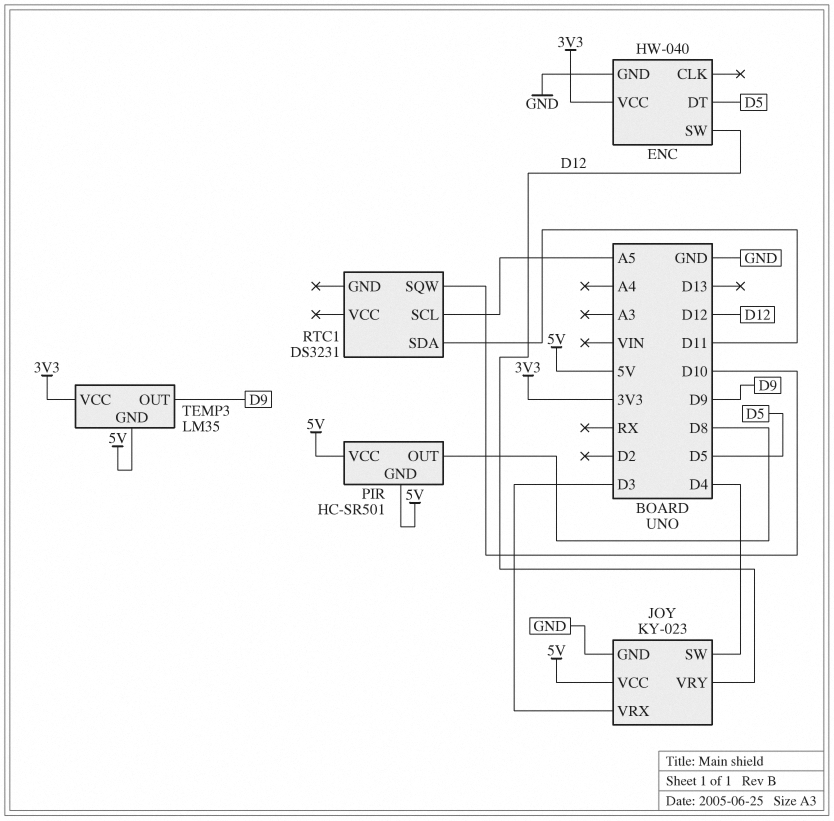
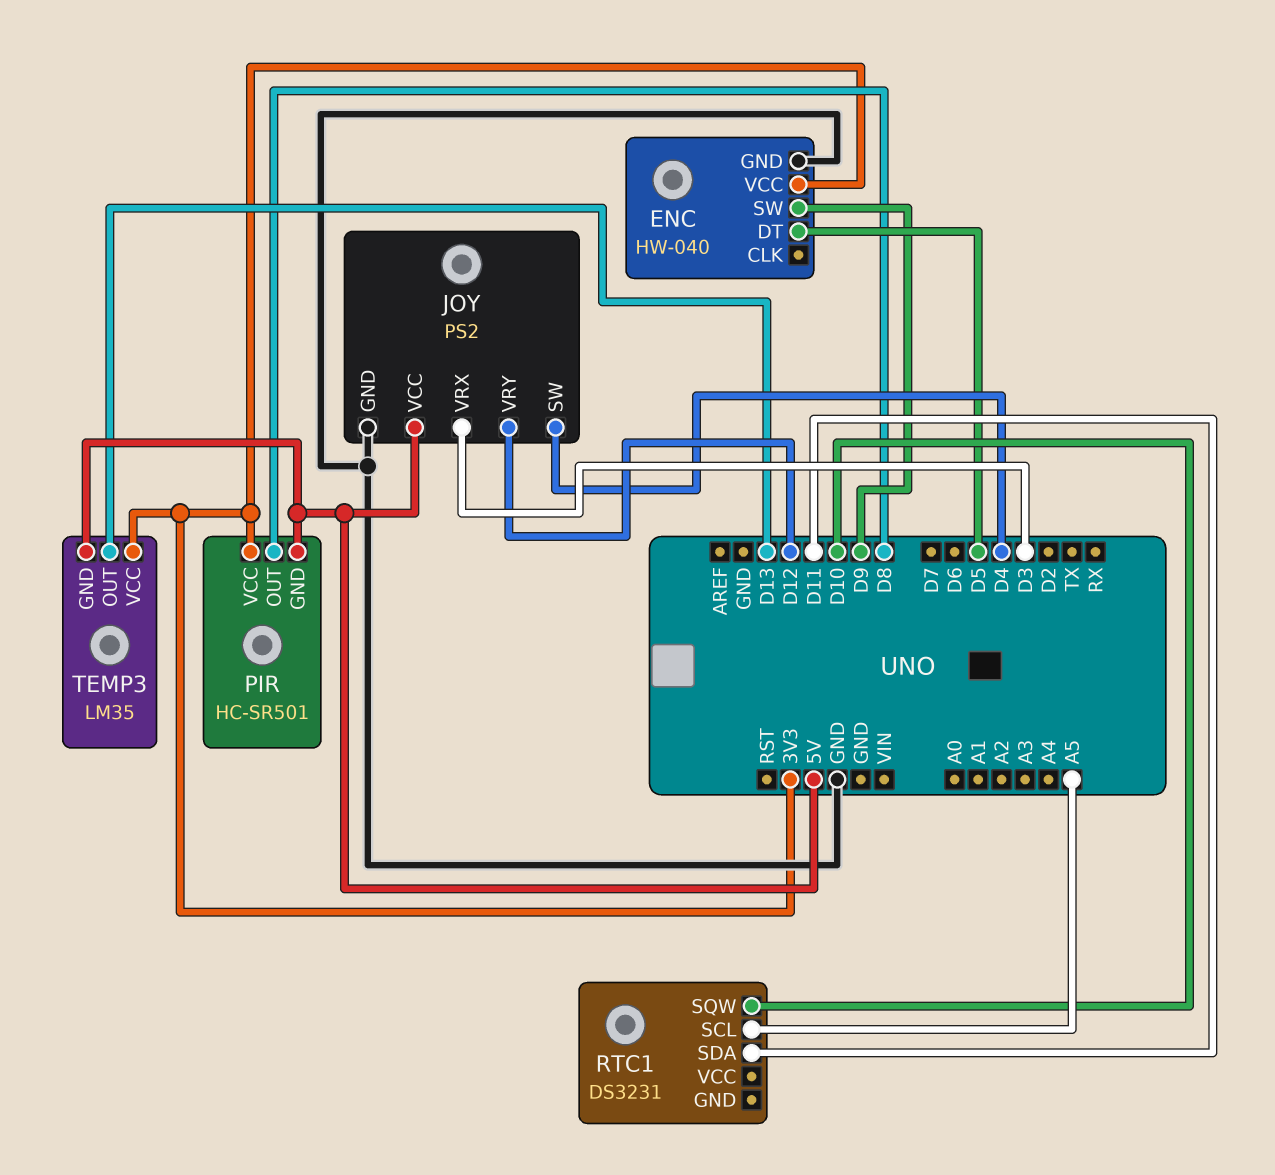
ENC pin SW: D12 -> D9
JOY: KY-023 -> PS2
PIR pin VCC: 5V -> 3V3
TEMP3 pin OUT: D9 -> D13

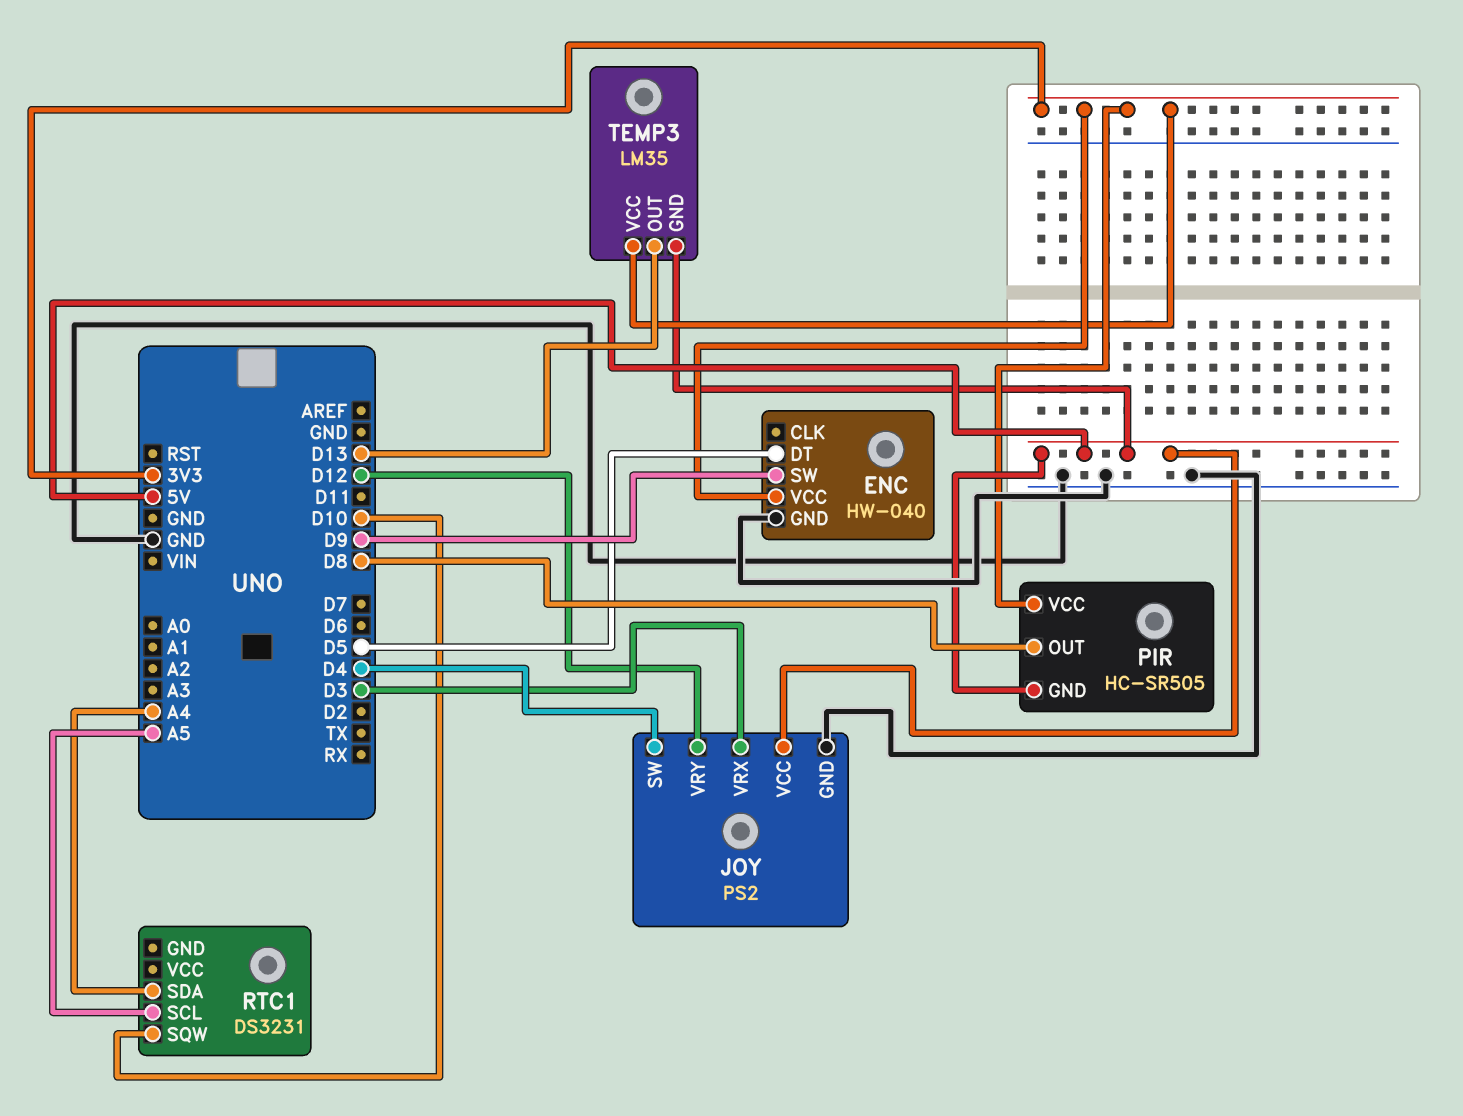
PIR: HC-SR501 -> HC-SR505
RTC1 pin SDA: D11 -> A4

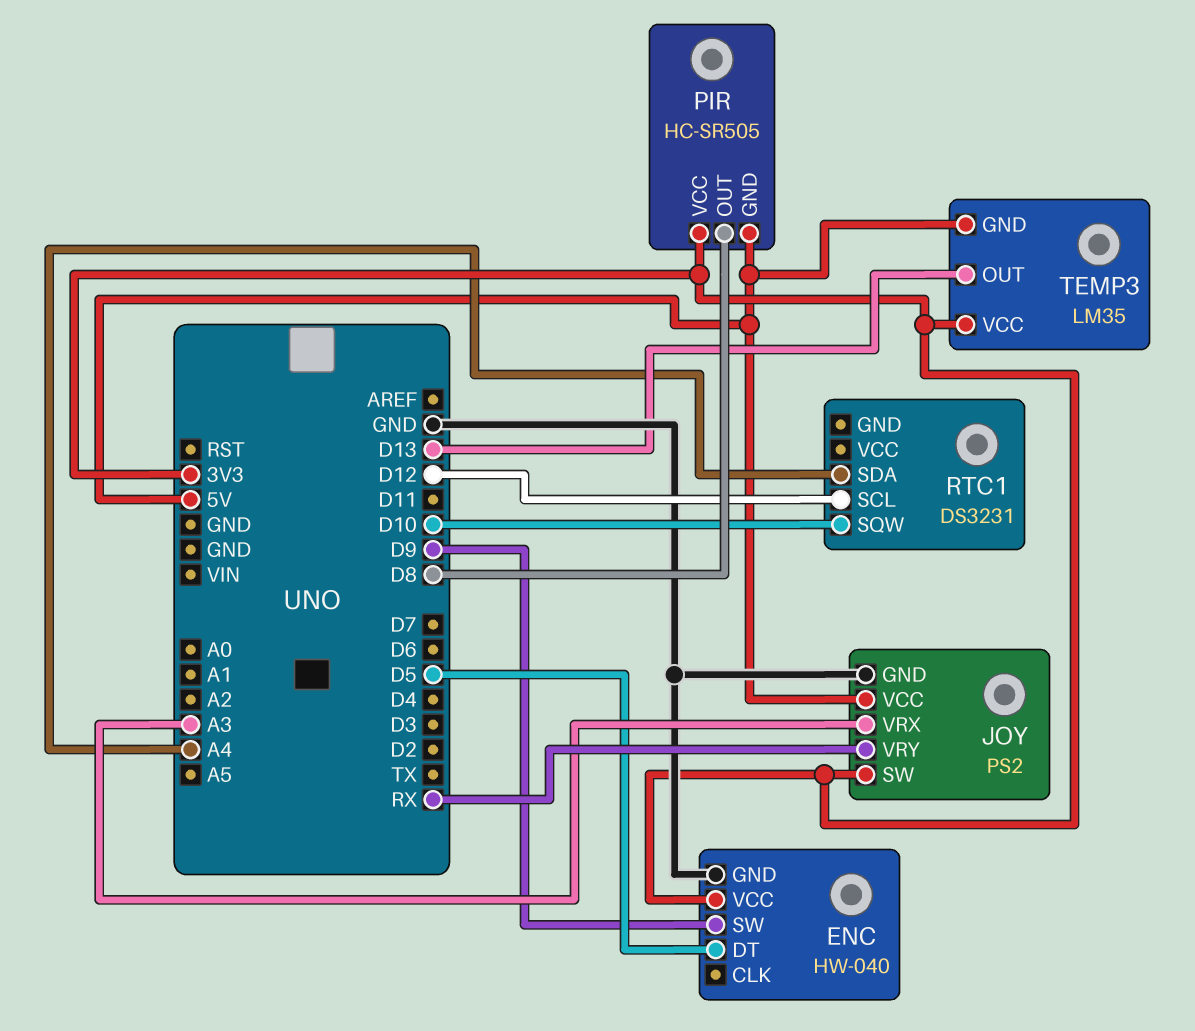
JOY pin SW: D4 -> 3V3
JOY pin VRX: D3 -> A3
JOY pin VRY: D12 -> RX
RTC1 pin SCL: A5 -> D12

